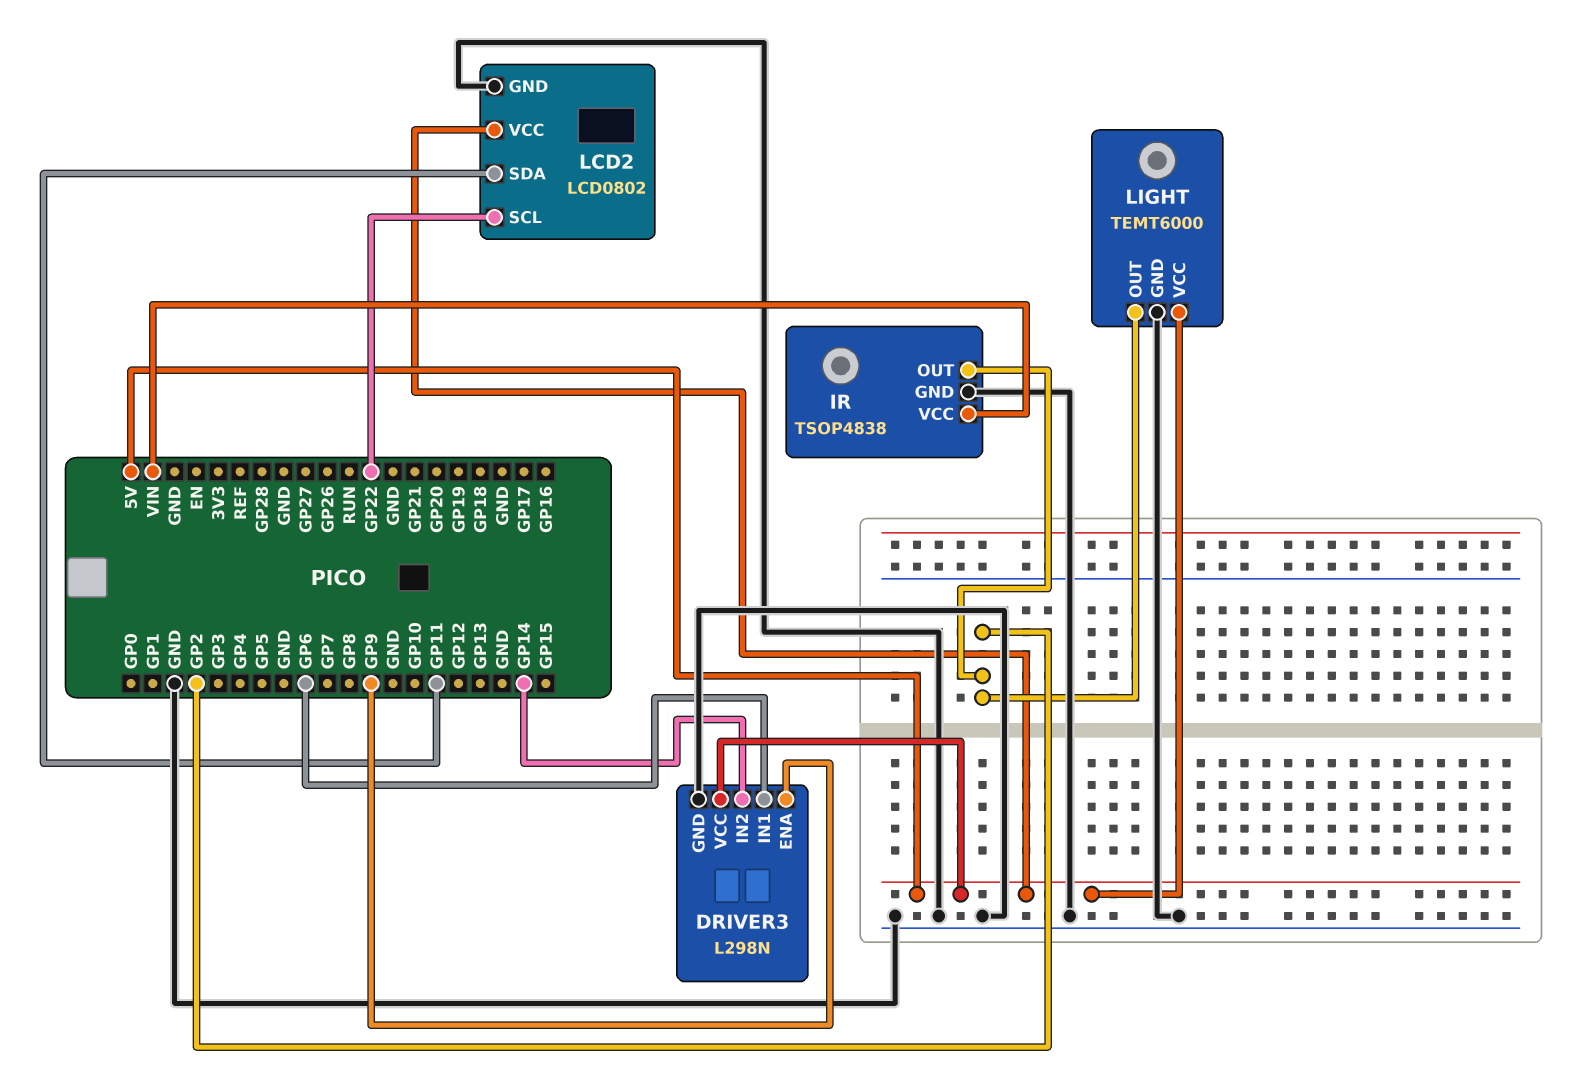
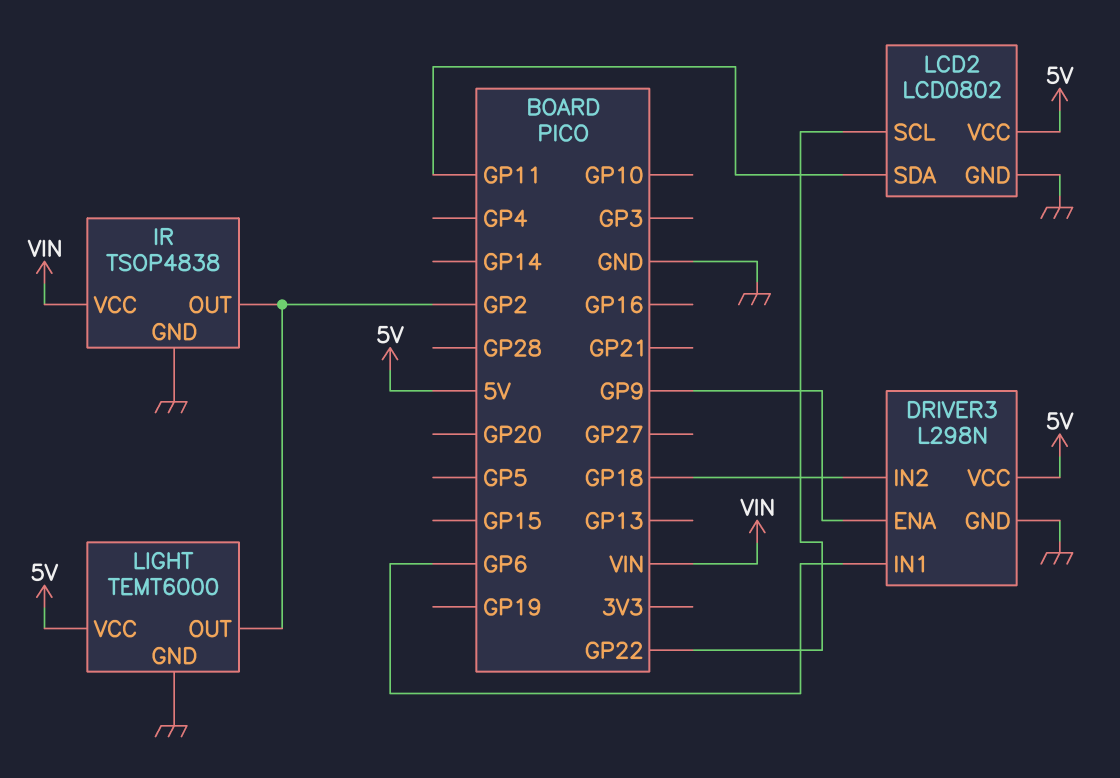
DRIVER3 pin IN2: GP14 -> GP18

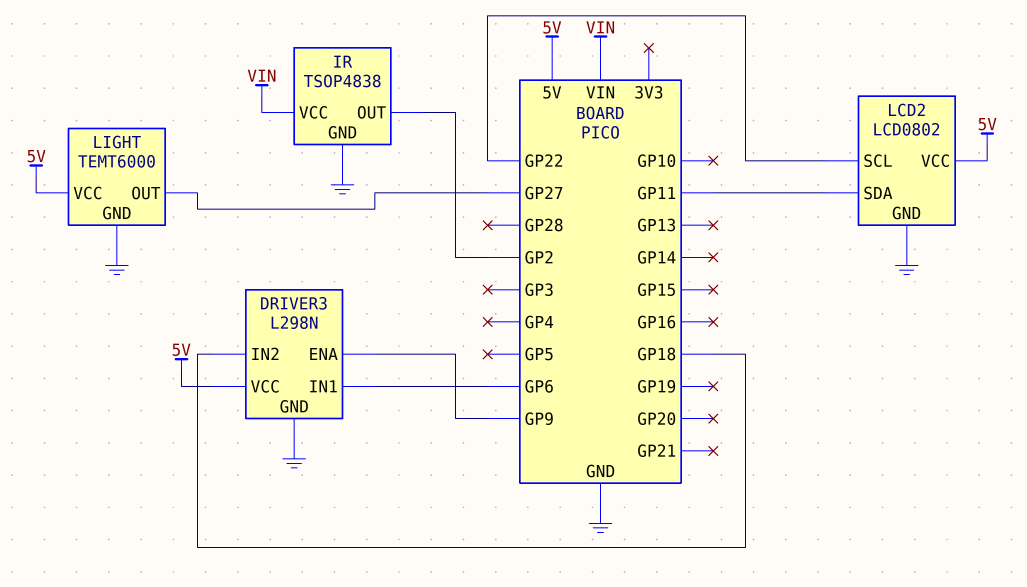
LIGHT pin OUT: GP2 -> GP27

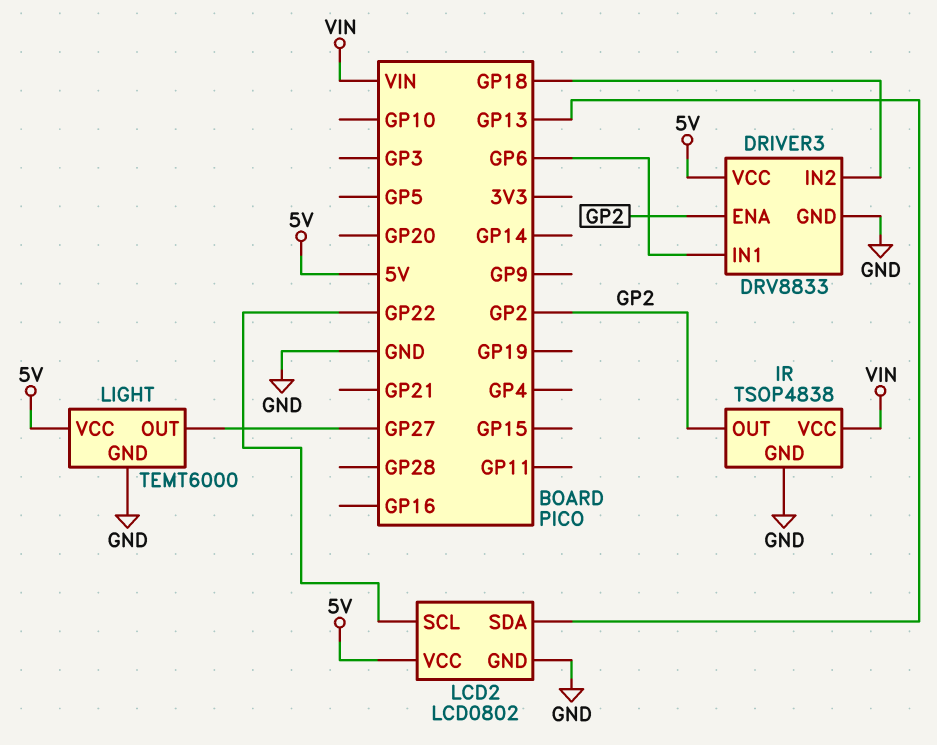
DRIVER3: L298N -> DRV8833
DRIVER3 pin ENA: GP9 -> GP2
LCD2 pin SDA: GP11 -> GP13

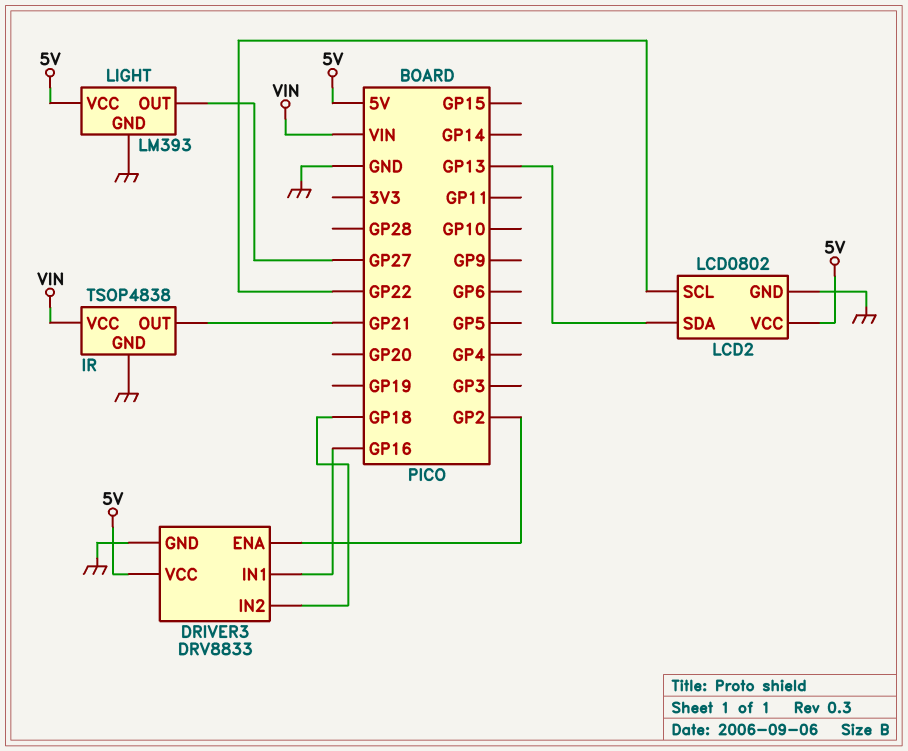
DRIVER3 pin IN1: GP6 -> GP16
IR pin OUT: GP2 -> GP21
LIGHT: TEMT6000 -> LM393

